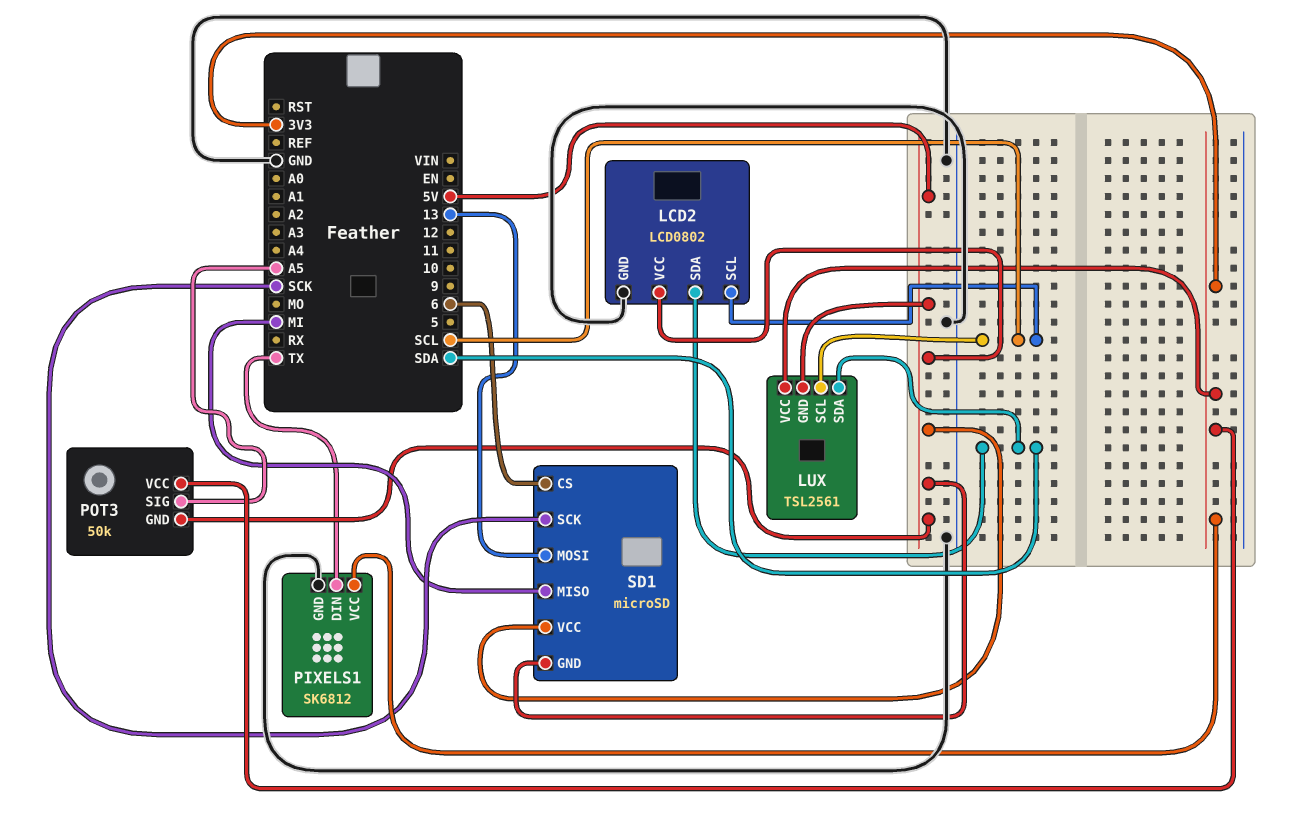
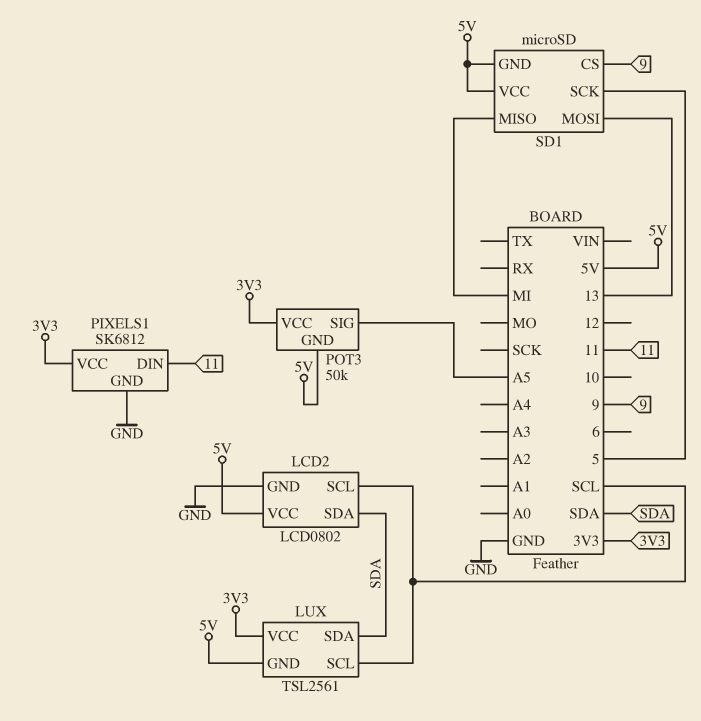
PIXELS1 pin DIN: TX -> 11
SD1 pin CS: 6 -> 9
SD1 pin SCK: SCK -> 5

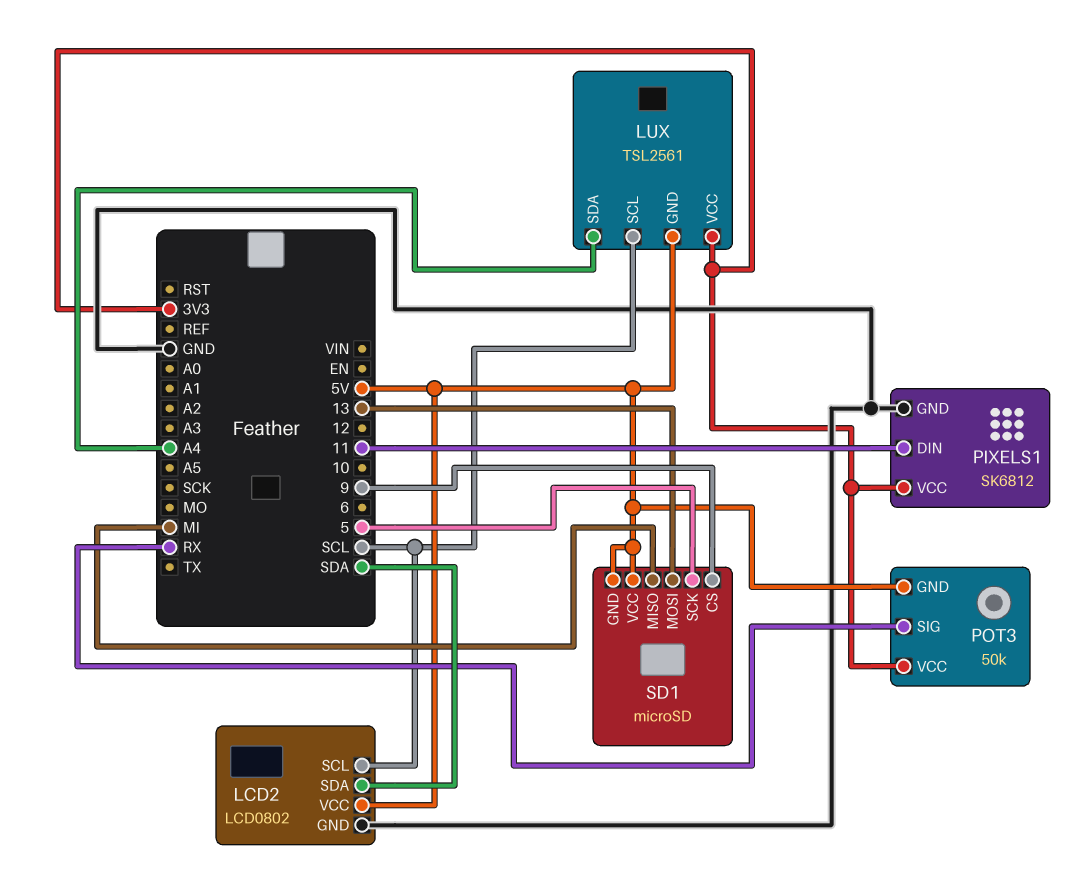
LUX pin SDA: SDA -> A4
POT3 pin SIG: A5 -> RX

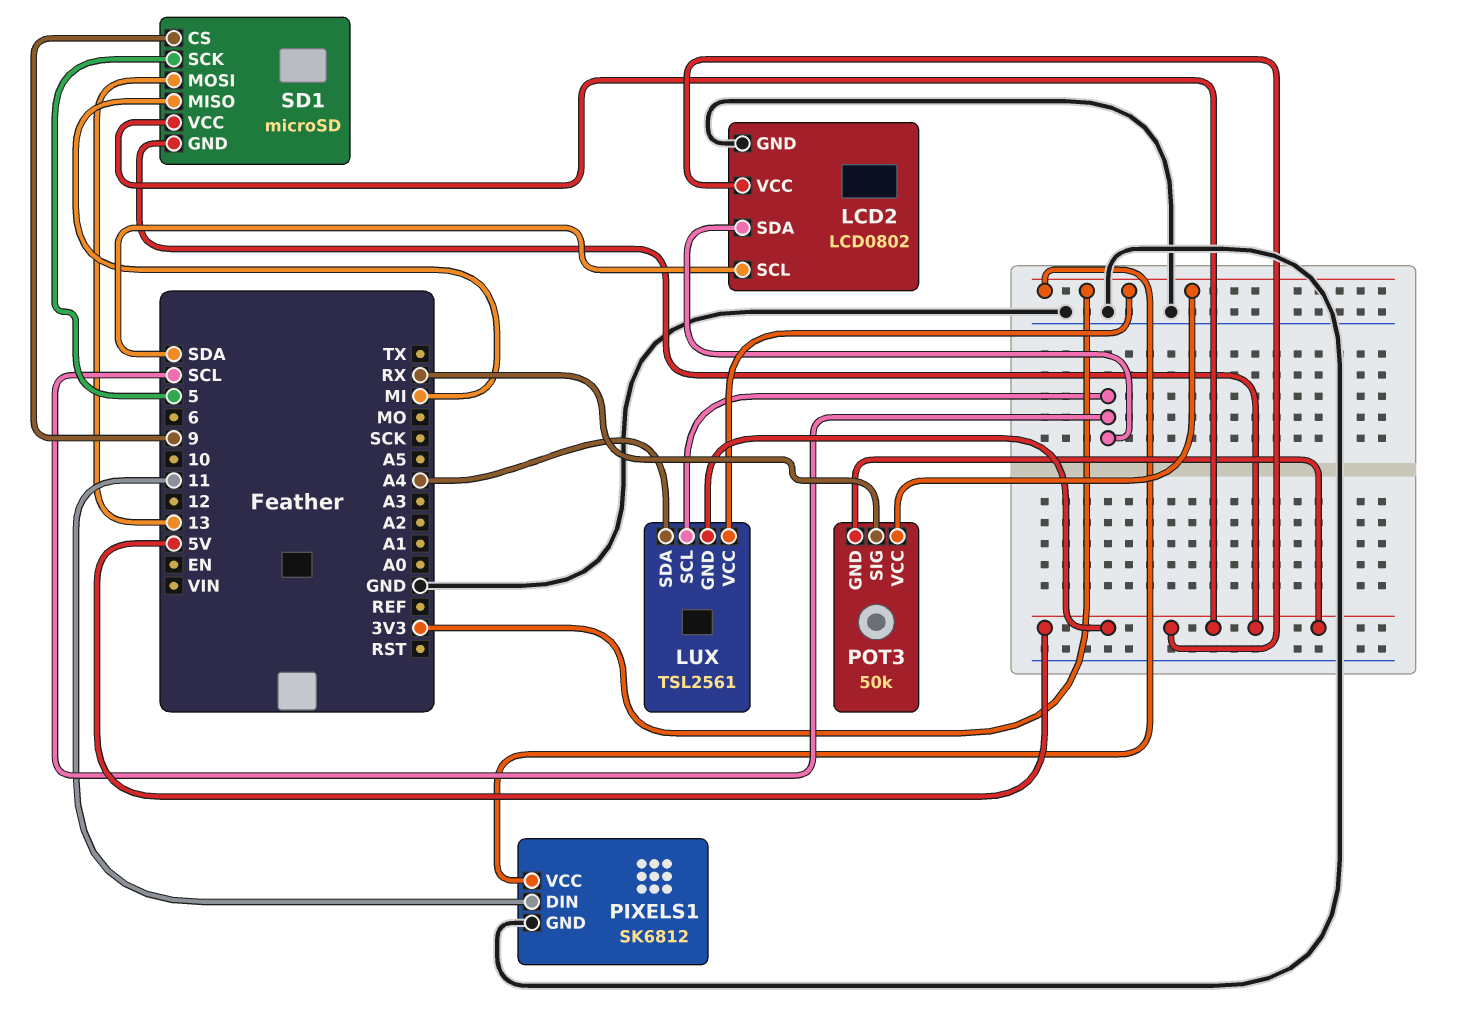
LCD2 pin SCL: SCL -> SDA
LCD2 pin SDA: SDA -> SCL

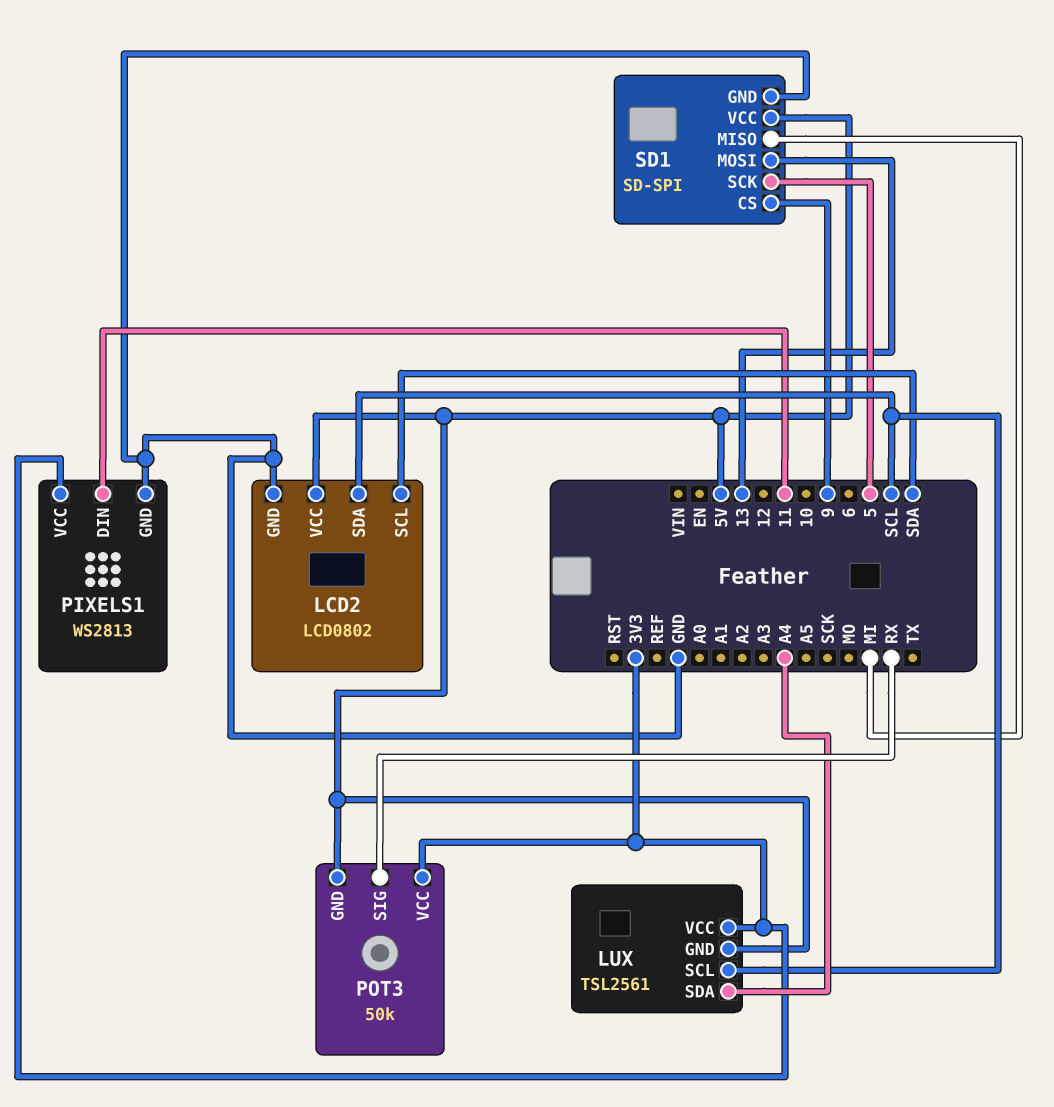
PIXELS1: SK6812 -> WS2813
SD1: microSD -> SD-SPI
SD1 pin GND: 5V -> GND

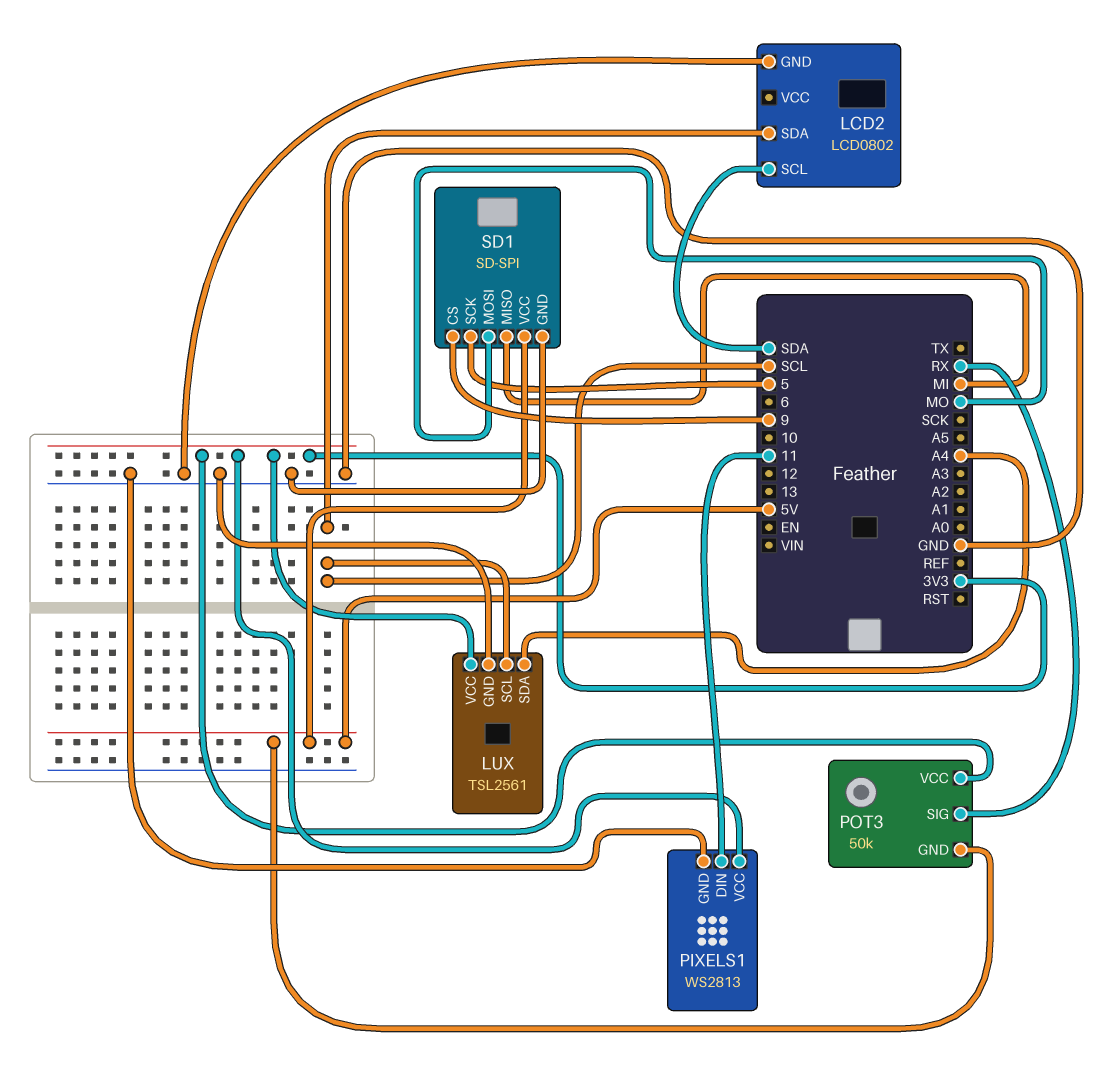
LCD2 pin VCC: 5V -> none
LUX pin GND: 5V -> GND
SD1 pin MOSI: 13 -> MO

